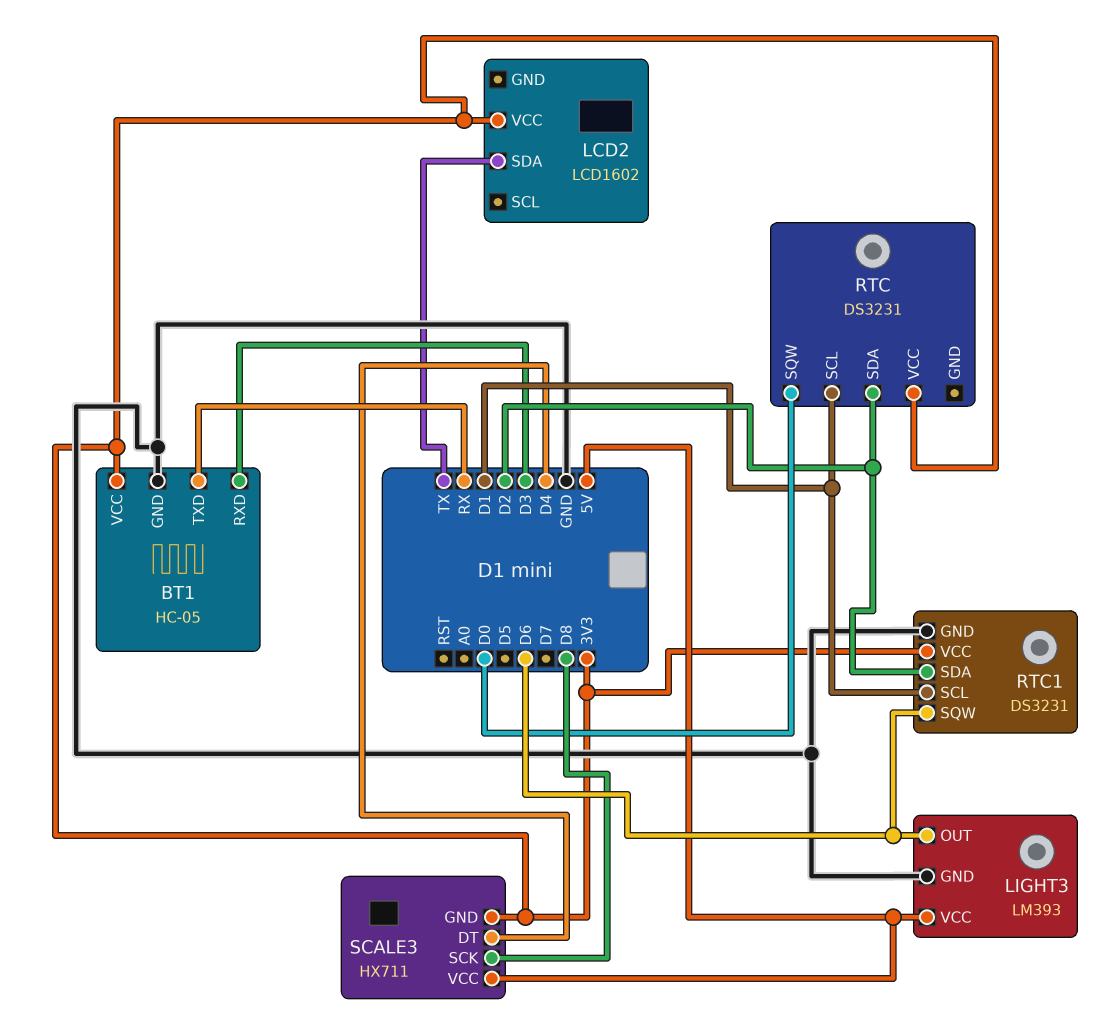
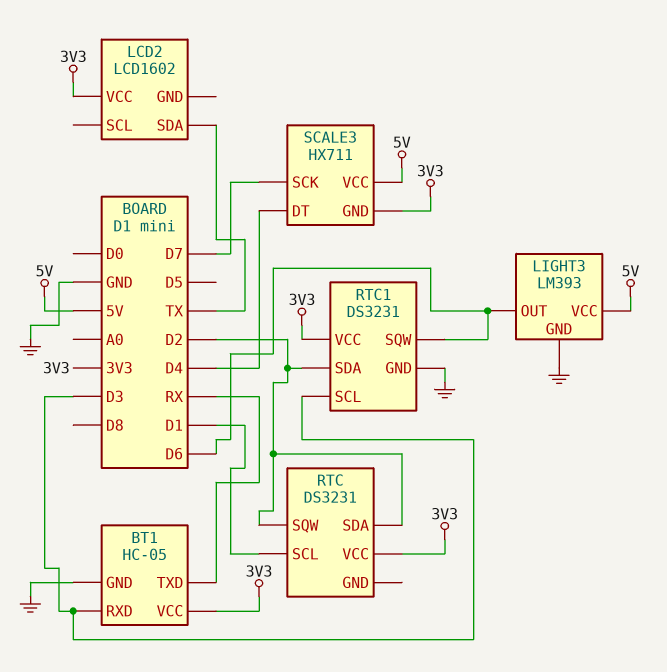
RTC pin SQW: D0 -> D2
RTC1 pin SCL: D1 -> D3
SCALE3 pin SCK: D8 -> D7

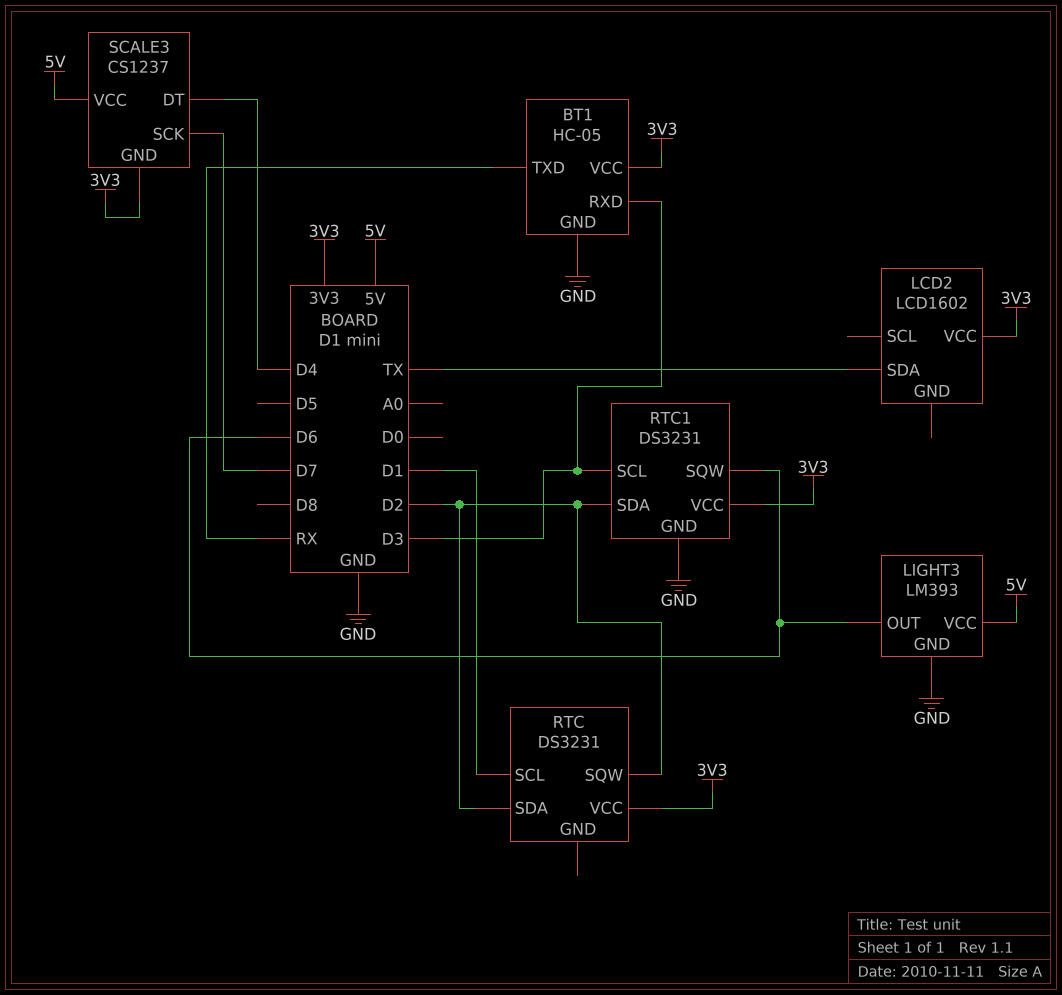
SCALE3: HX711 -> CS1237

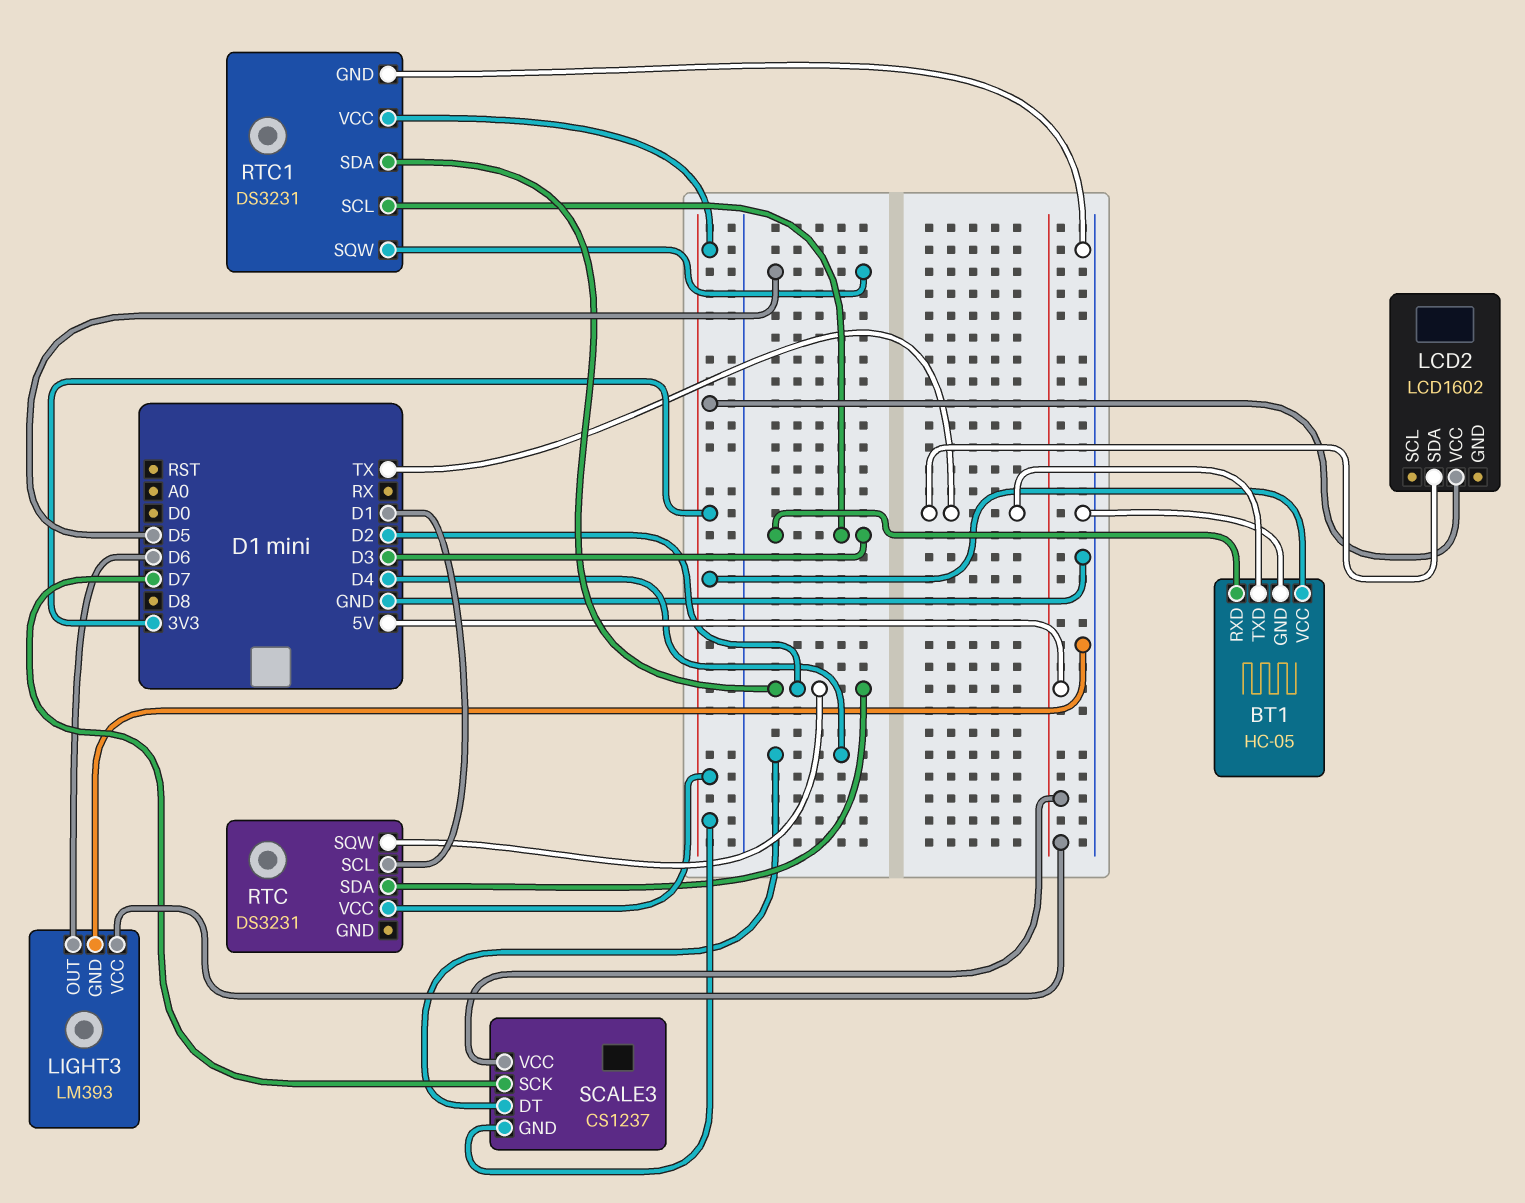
BT1 pin TXD: RX -> TX
RTC1 pin SQW: D6 -> D5

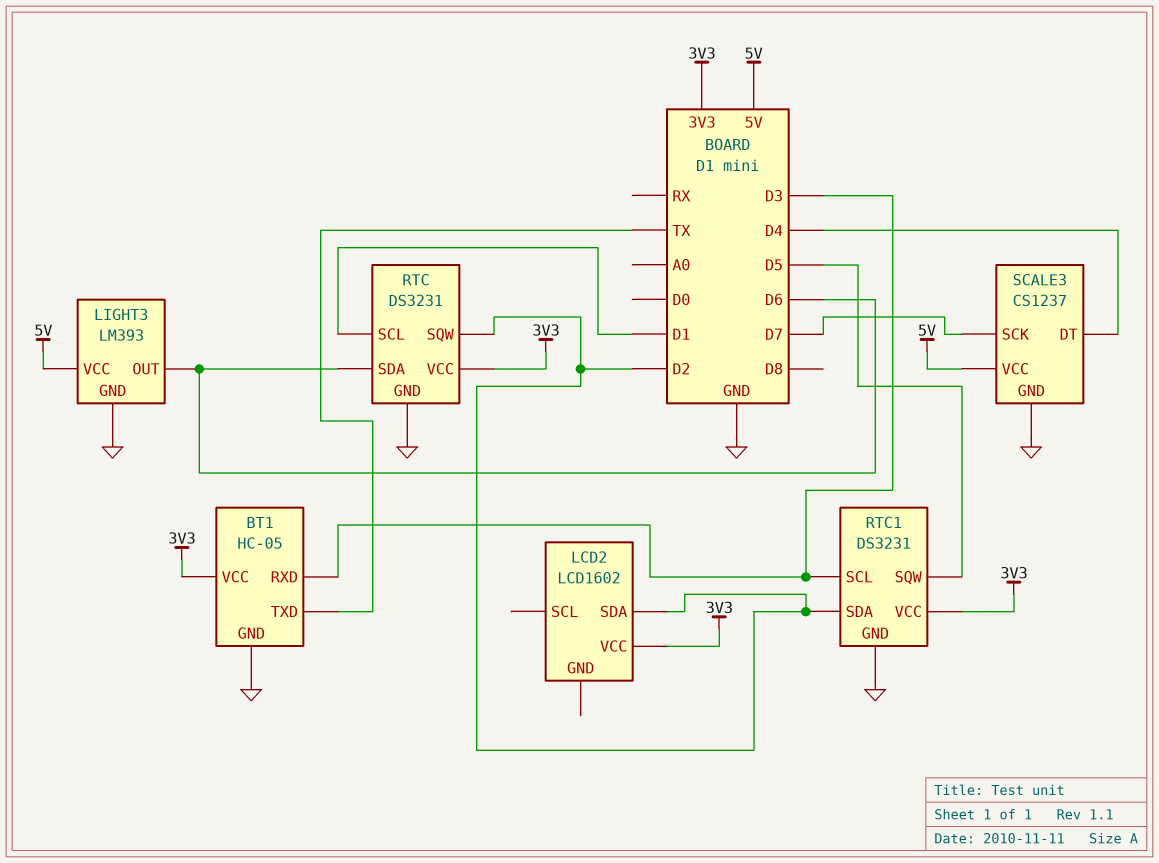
LCD2 pin SDA: TX -> D2
RTC pin GND: none -> GND
RTC pin SDA: D2 -> D6
SCALE3 pin GND: 3V3 -> GND

